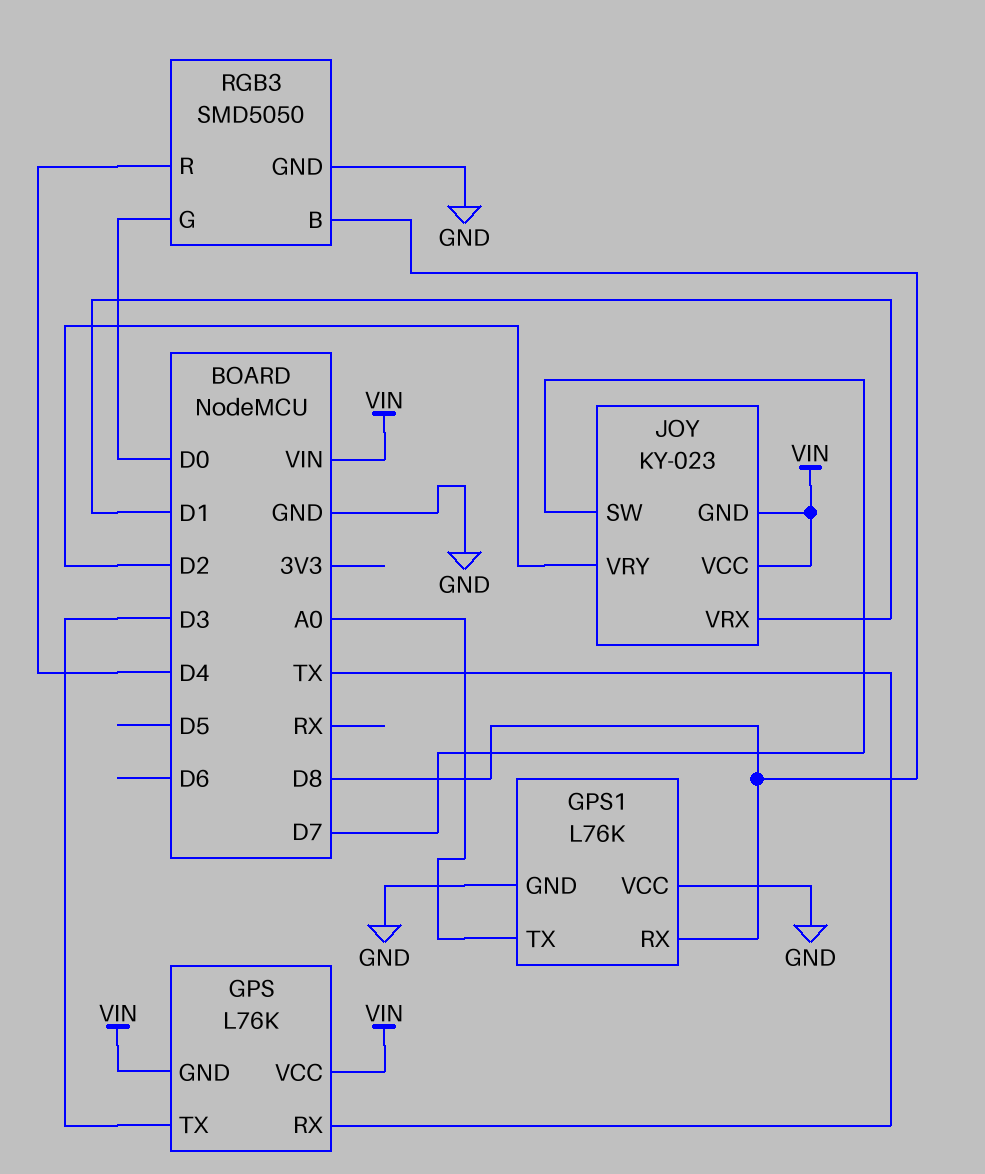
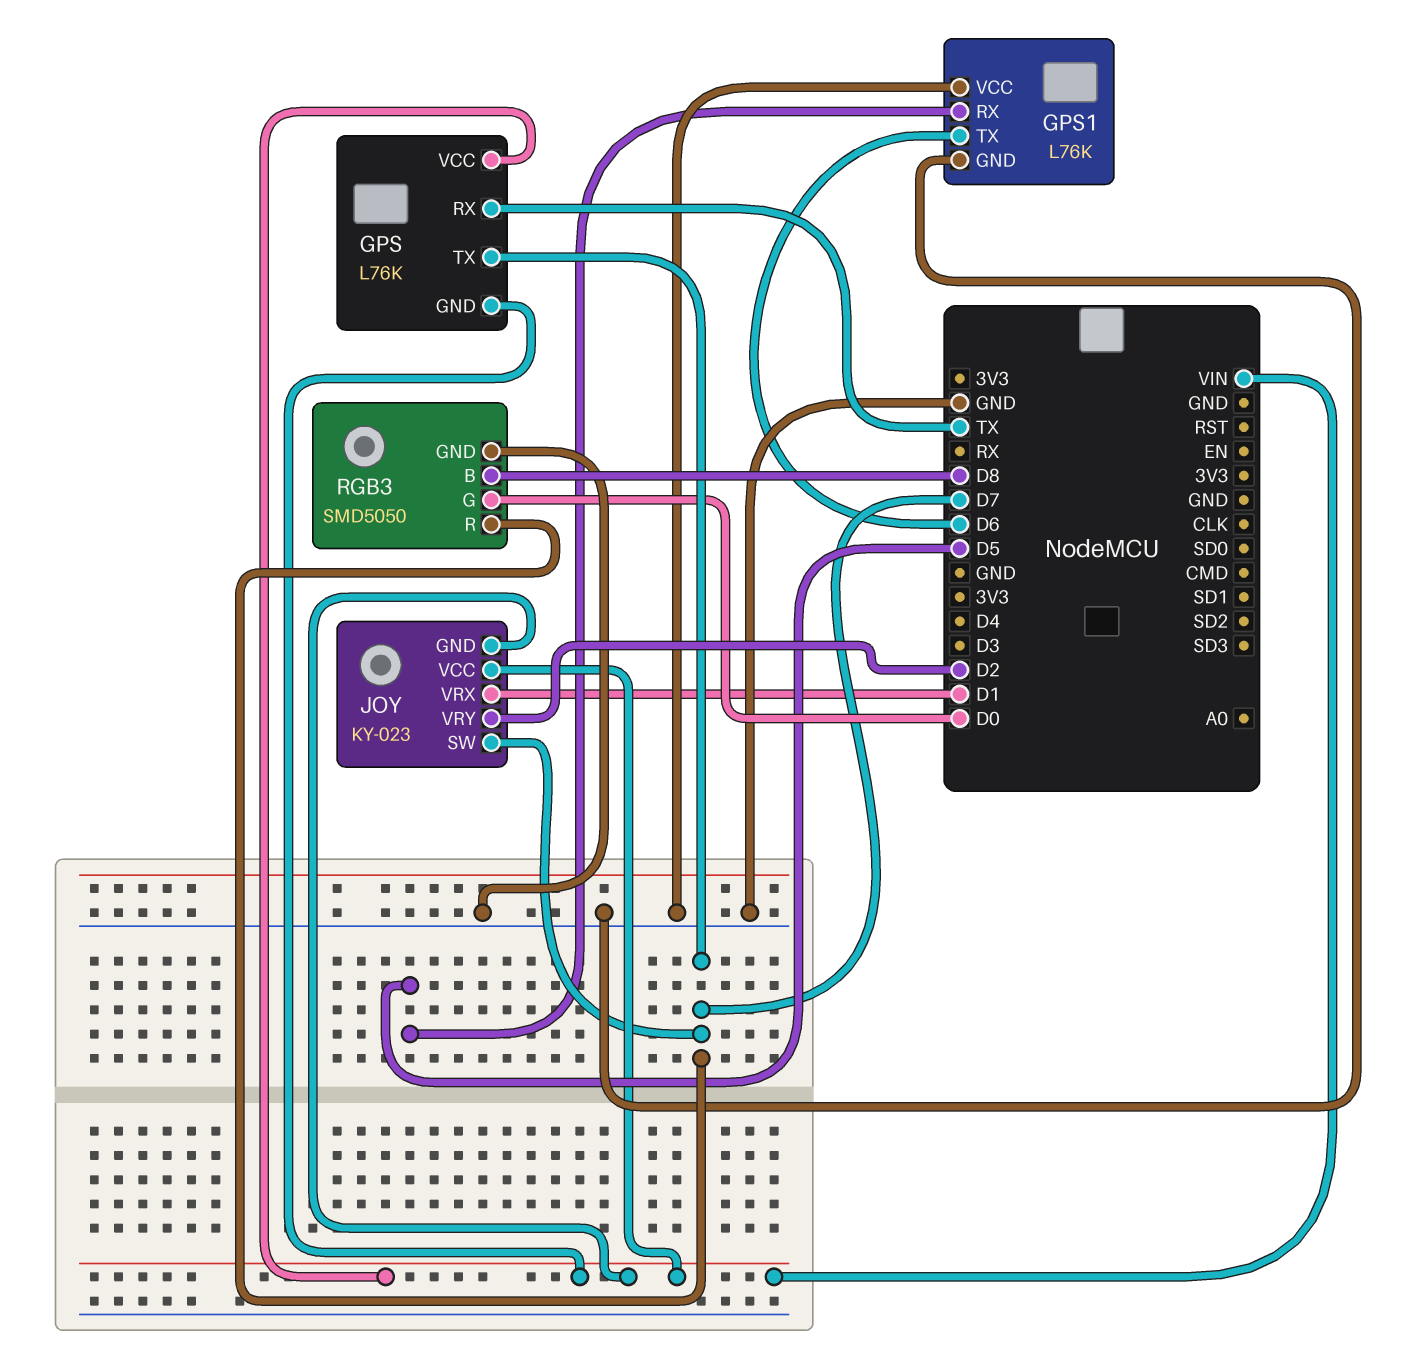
GPS pin TX: D3 -> D7
GPS1 pin RX: D8 -> D5
GPS1 pin TX: A0 -> D6
RGB3 pin R: D4 -> D7

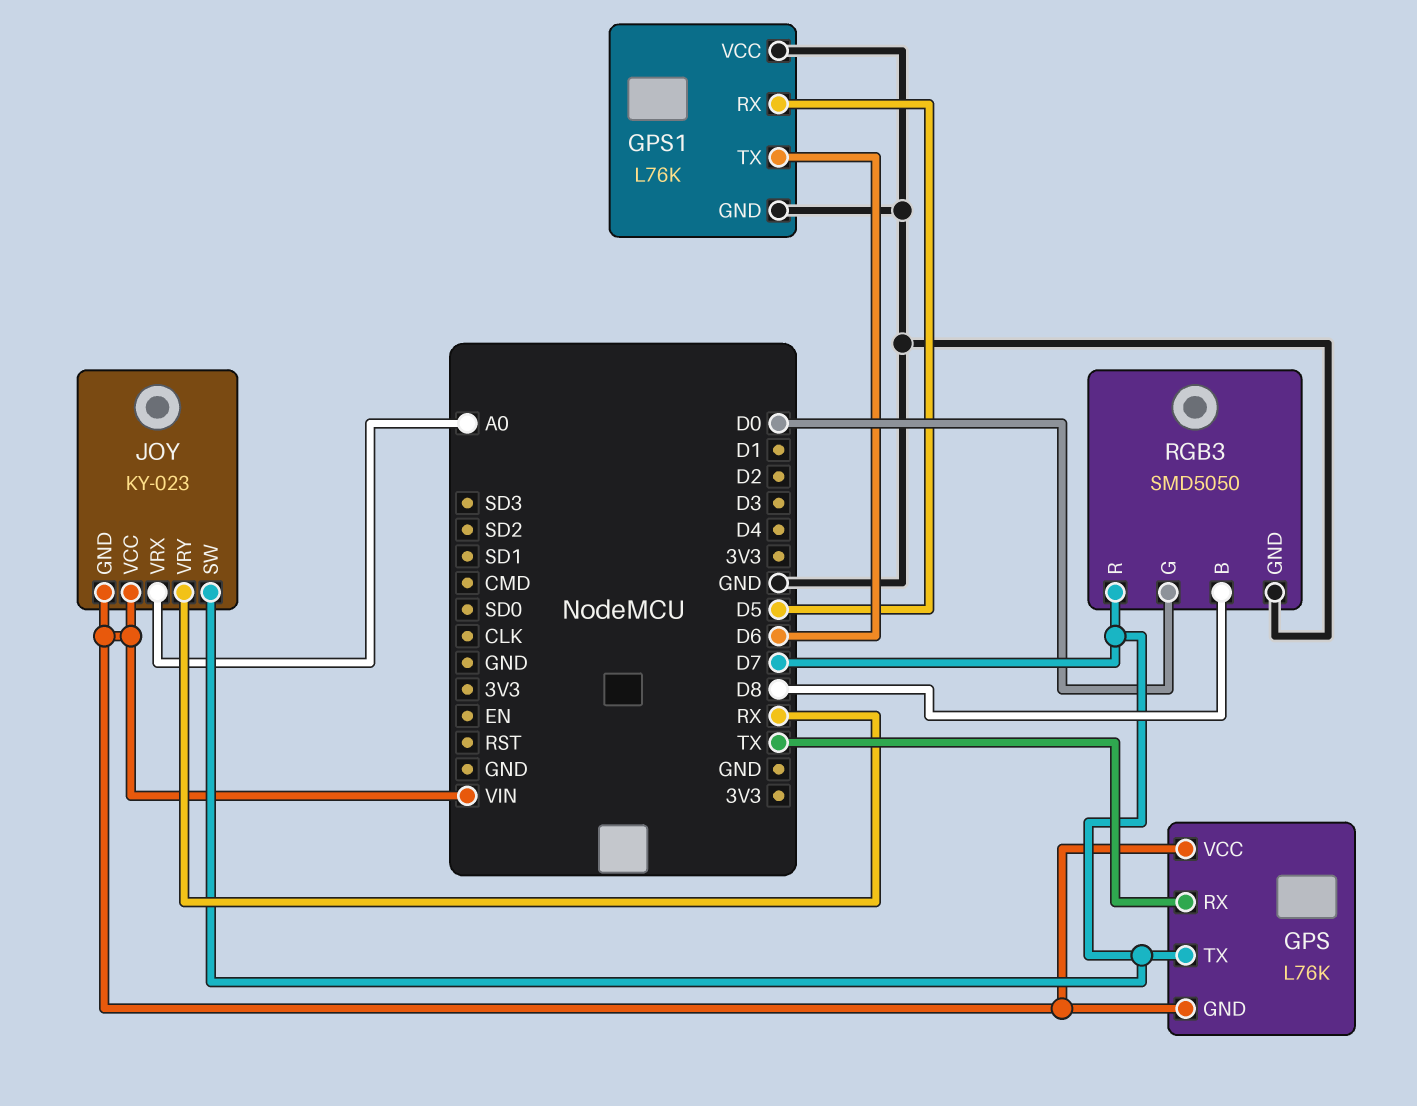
JOY pin VRX: D1 -> A0
JOY pin VRY: D2 -> RX

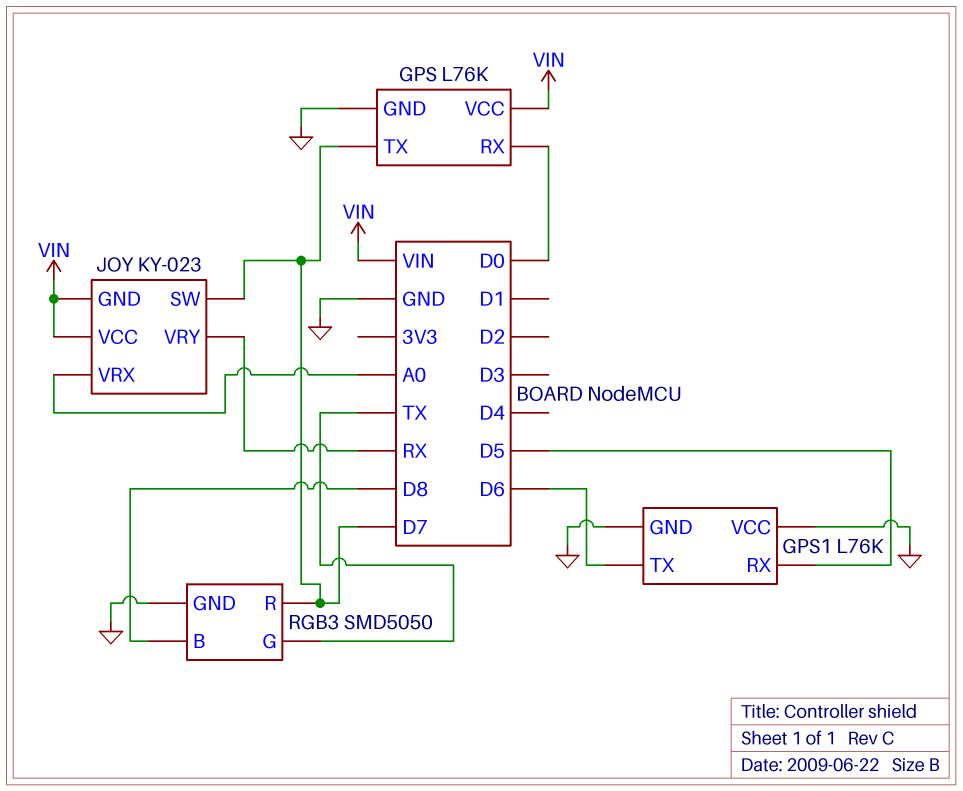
GPS pin GND: VIN -> GND
GPS pin RX: TX -> D0
RGB3 pin G: D0 -> TX

